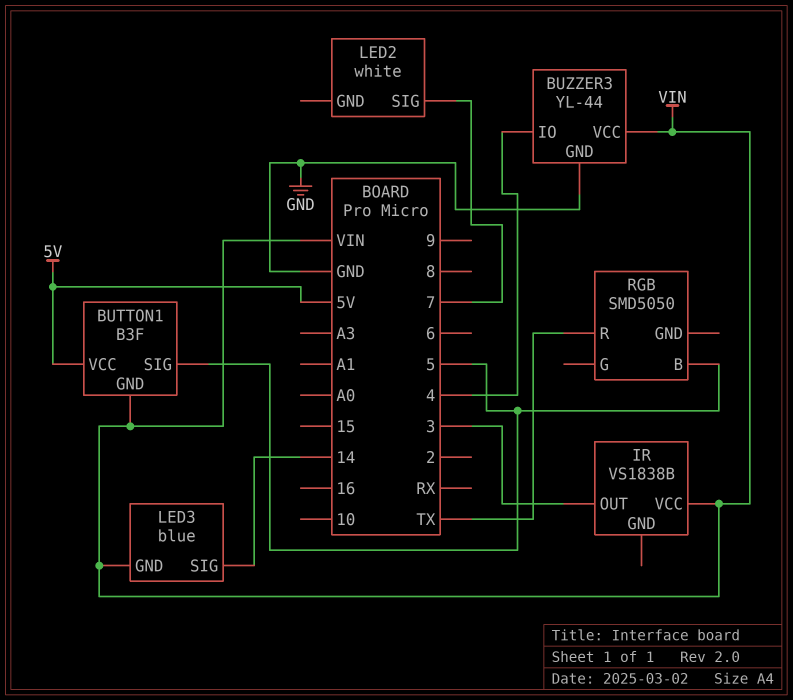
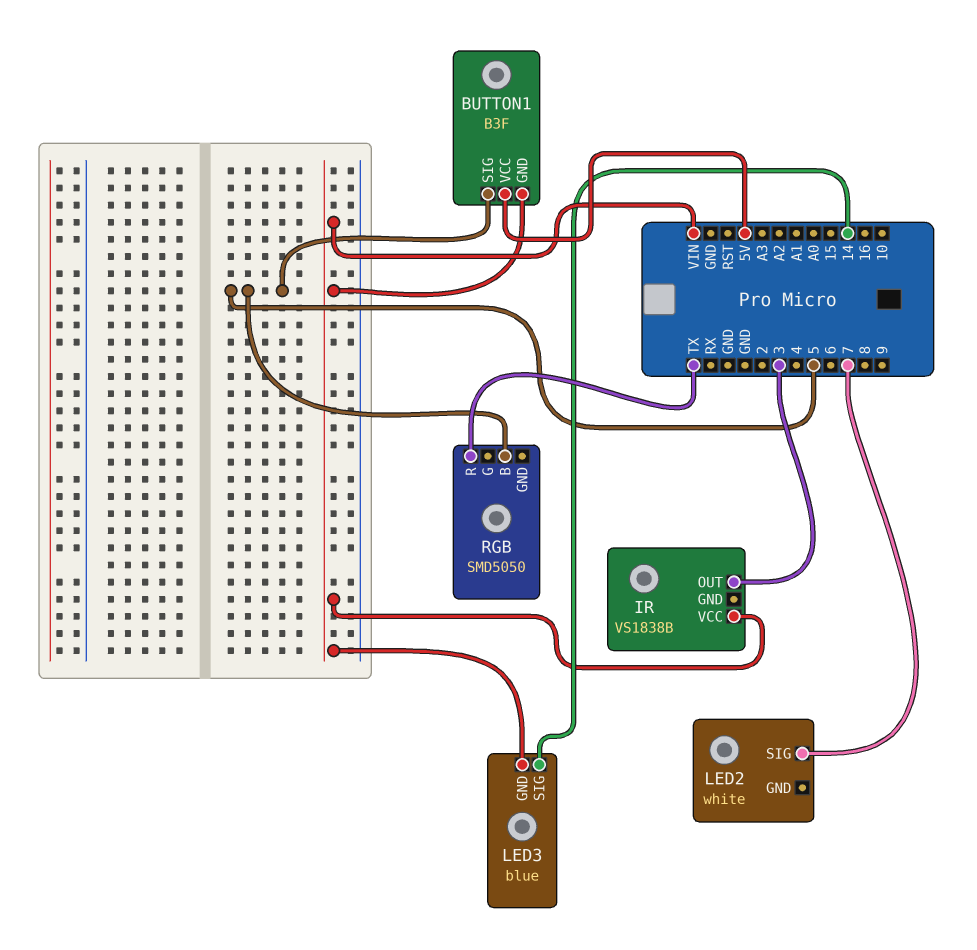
BUZZER3: YL-44 -> none
BUZZER3 pin GND: GND -> none
BUZZER3 pin IO: 4 -> none
BUZZER3 pin VCC: VIN -> none

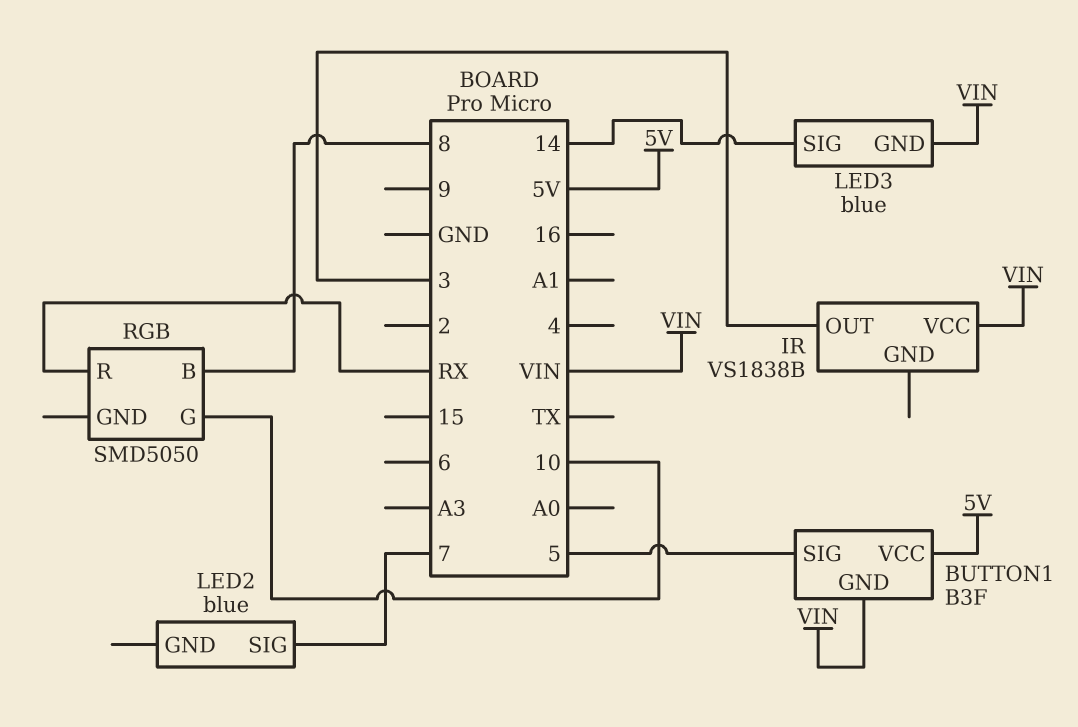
LED2: white -> blue
RGB pin B: 5 -> 8
RGB pin G: none -> 10
RGB pin R: TX -> RX

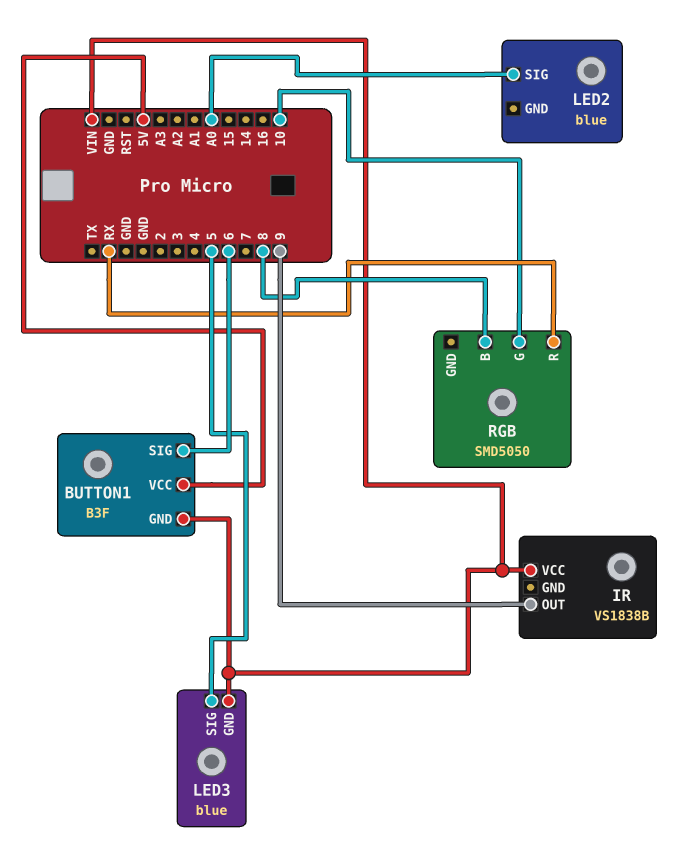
BUTTON1 pin SIG: 5 -> 6
IR pin OUT: 3 -> 9
LED2 pin SIG: 7 -> A0
LED3 pin SIG: 14 -> 5

